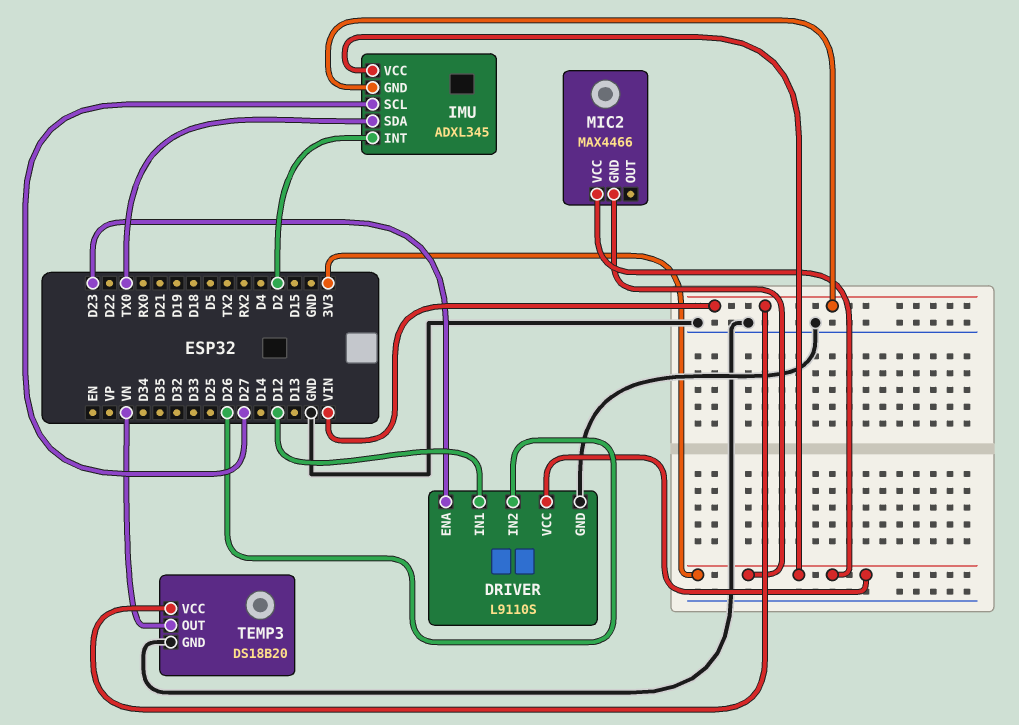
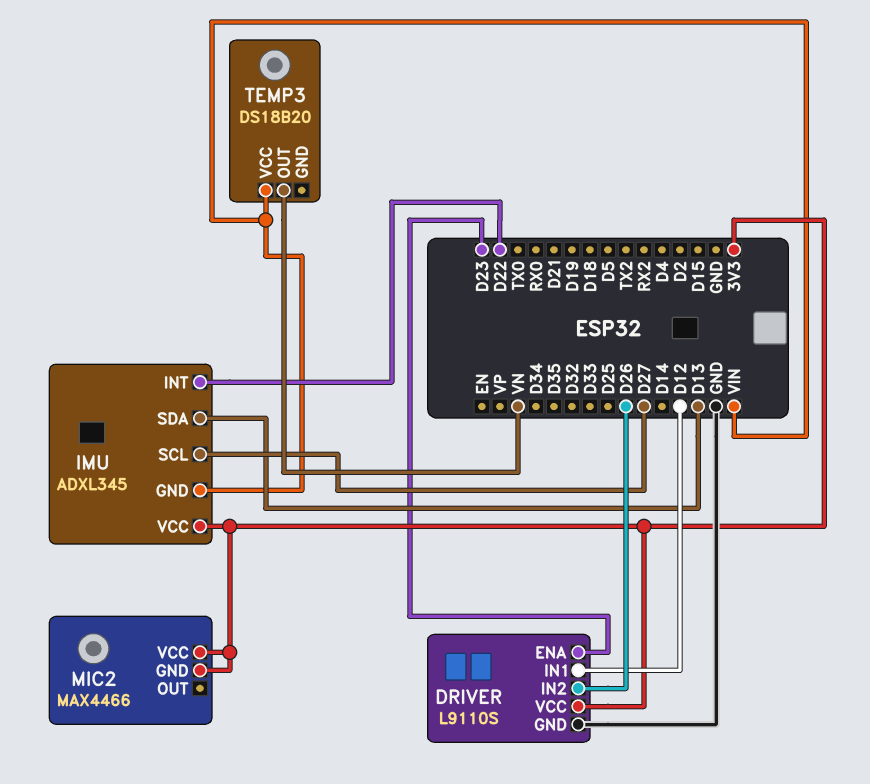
IMU pin INT: D2 -> D22
IMU pin SDA: TX0 -> D13
TEMP3 pin GND: GND -> none

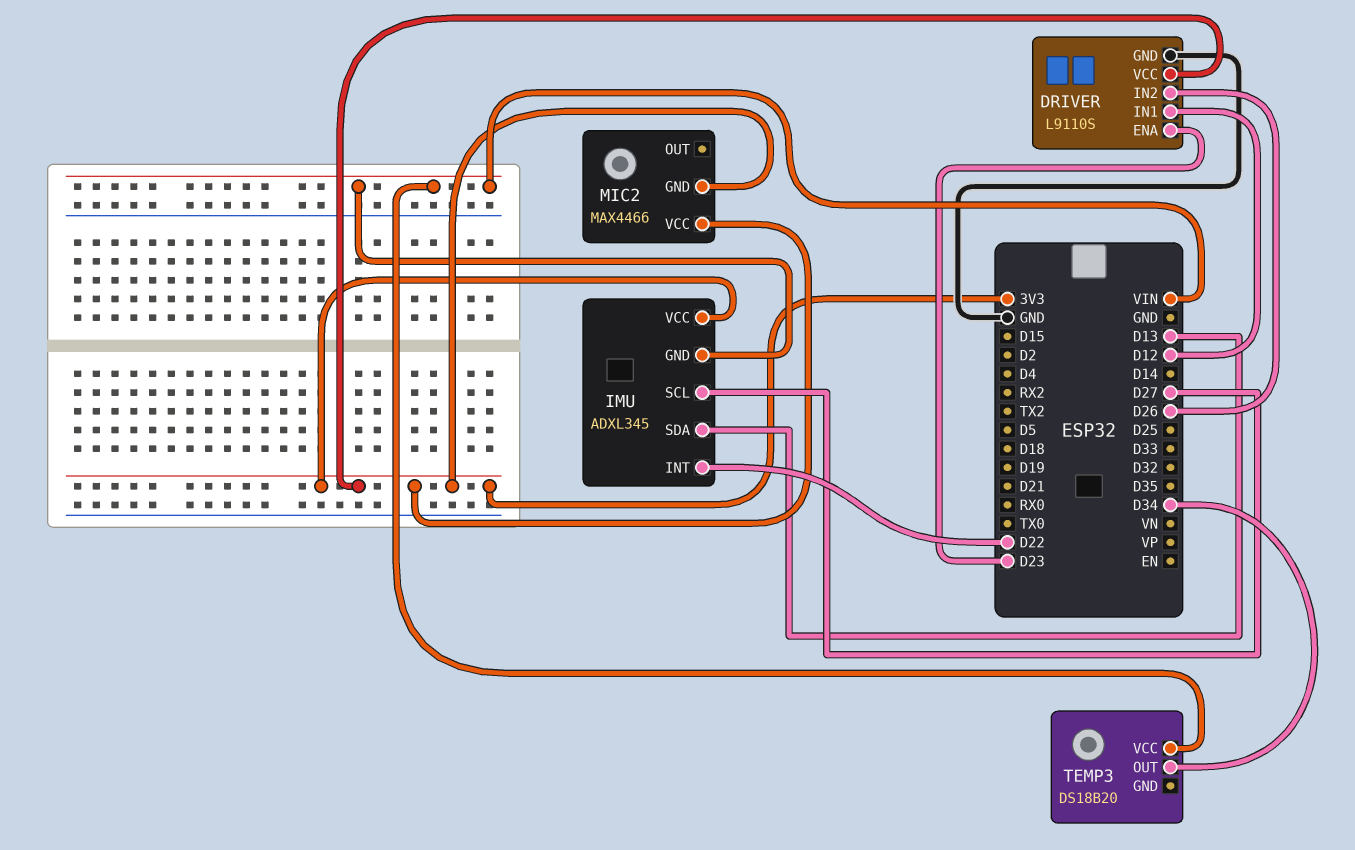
TEMP3 pin OUT: VN -> D34

